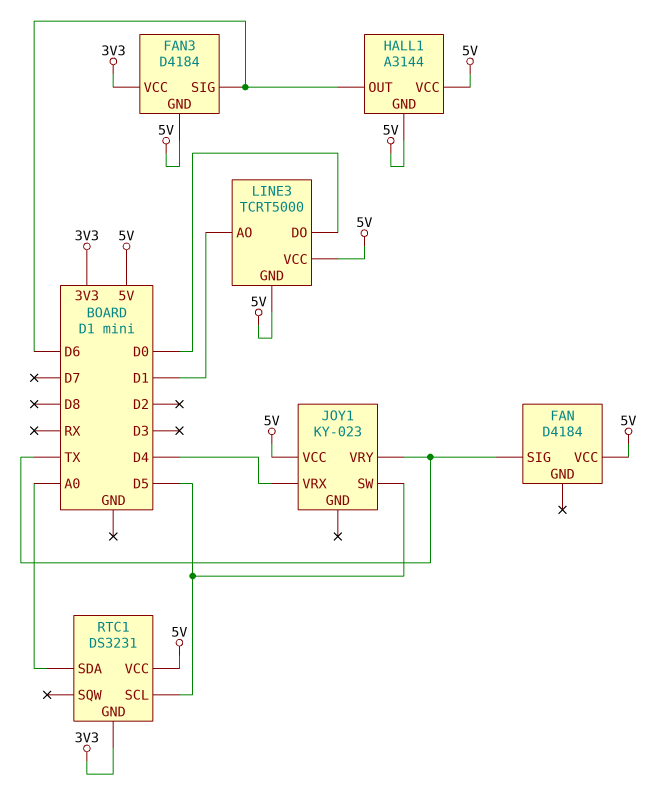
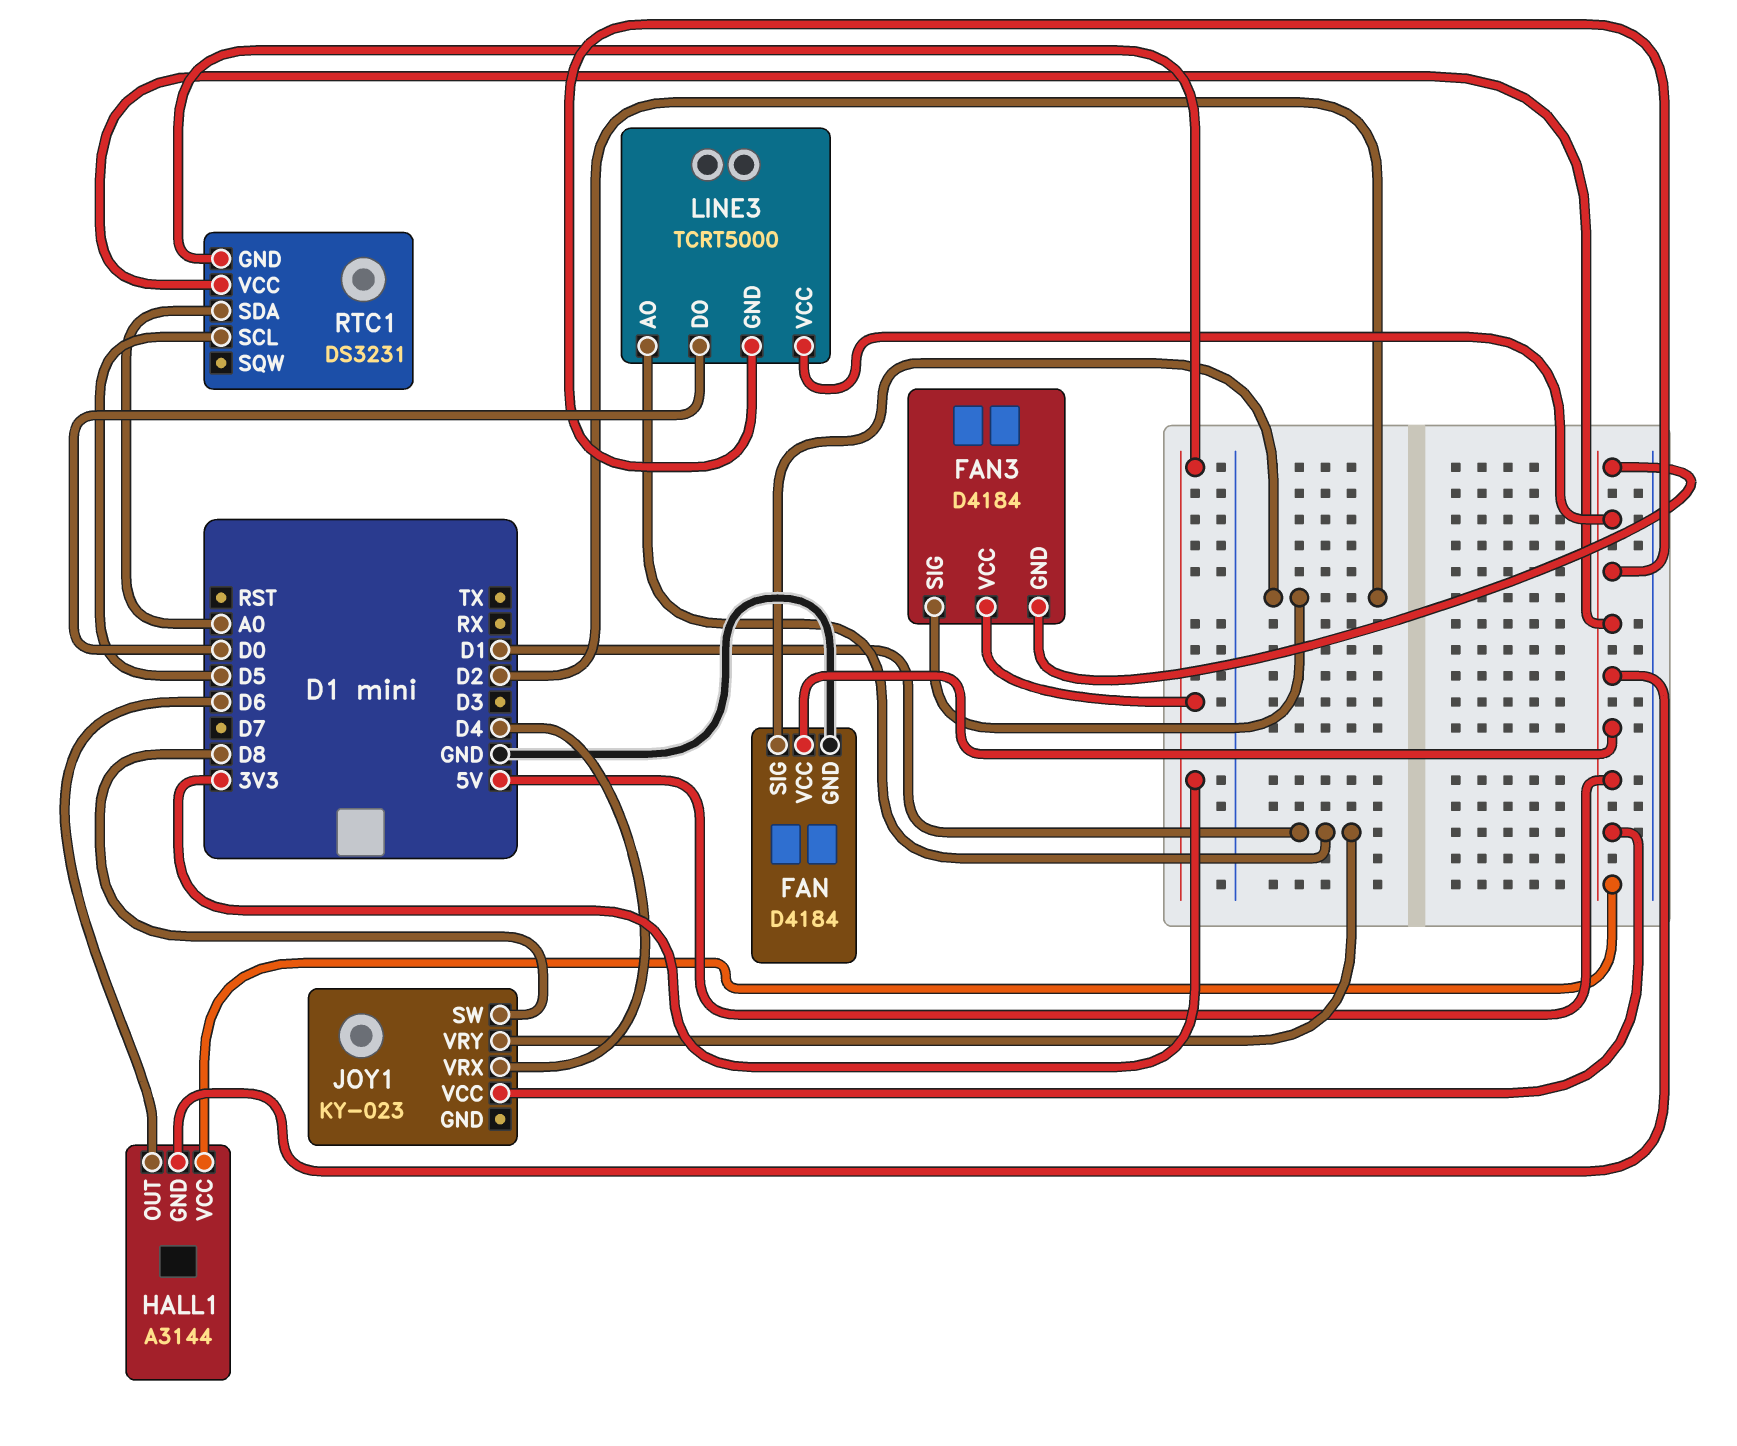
FAN pin GND: none -> GND
FAN pin SIG: TX -> D2
FAN3 pin SIG: D6 -> D2
JOY1 pin SW: D5 -> D8
JOY1 pin VRY: TX -> D1

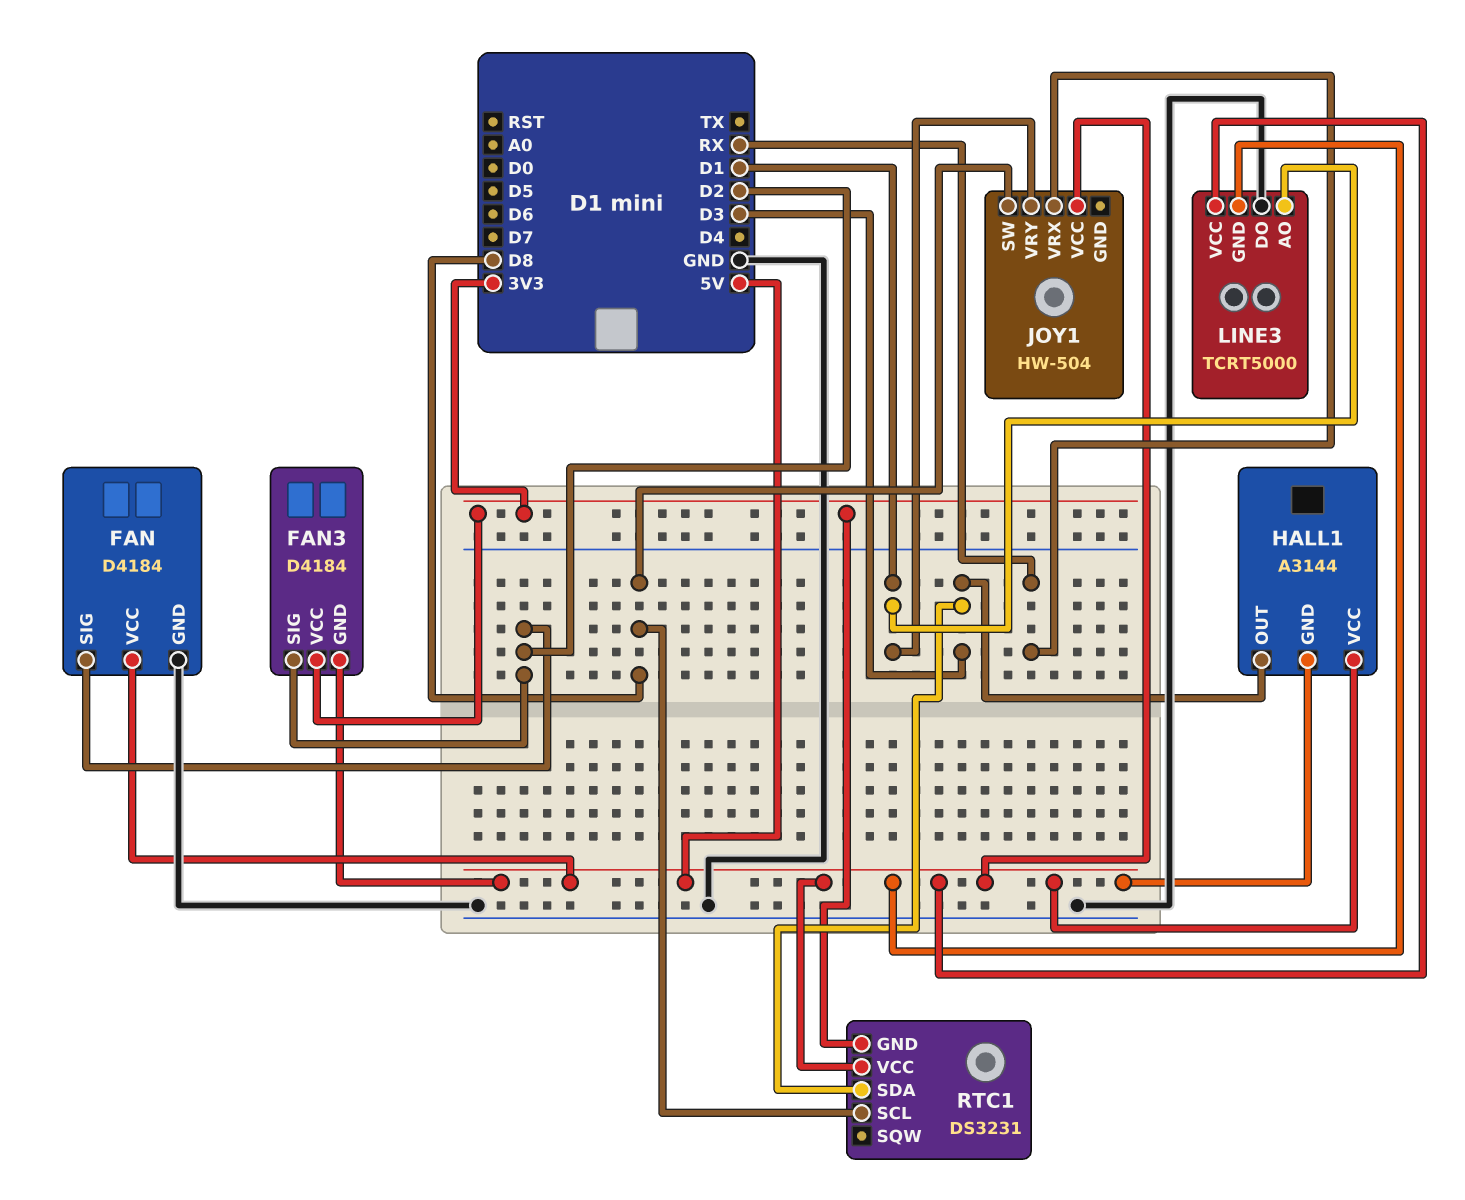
HALL1 pin OUT: D6 -> D3
JOY1: KY-023 -> HW-504
JOY1 pin VRX: D4 -> RX
LINE3 pin DO: D0 -> GND
RTC1 pin SCL: D5 -> D8
RTC1 pin SDA: A0 -> D3

